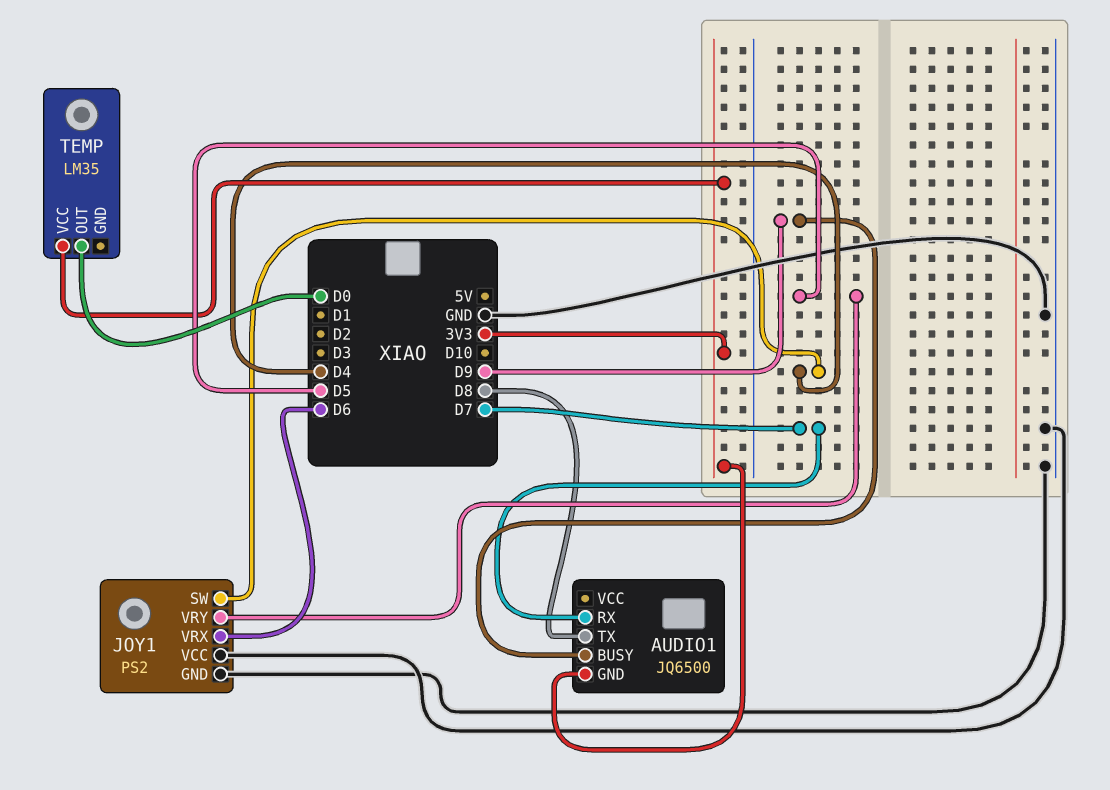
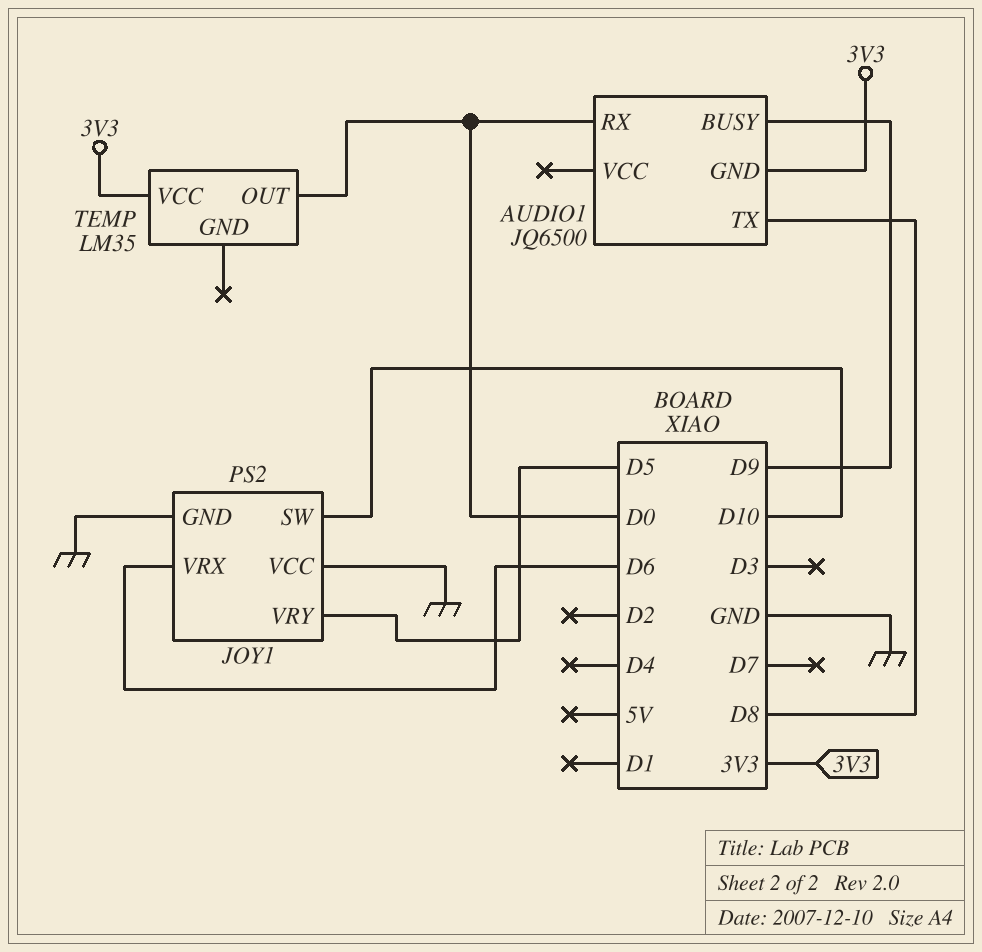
AUDIO1 pin RX: D7 -> D0
JOY1 pin SW: D4 -> D10

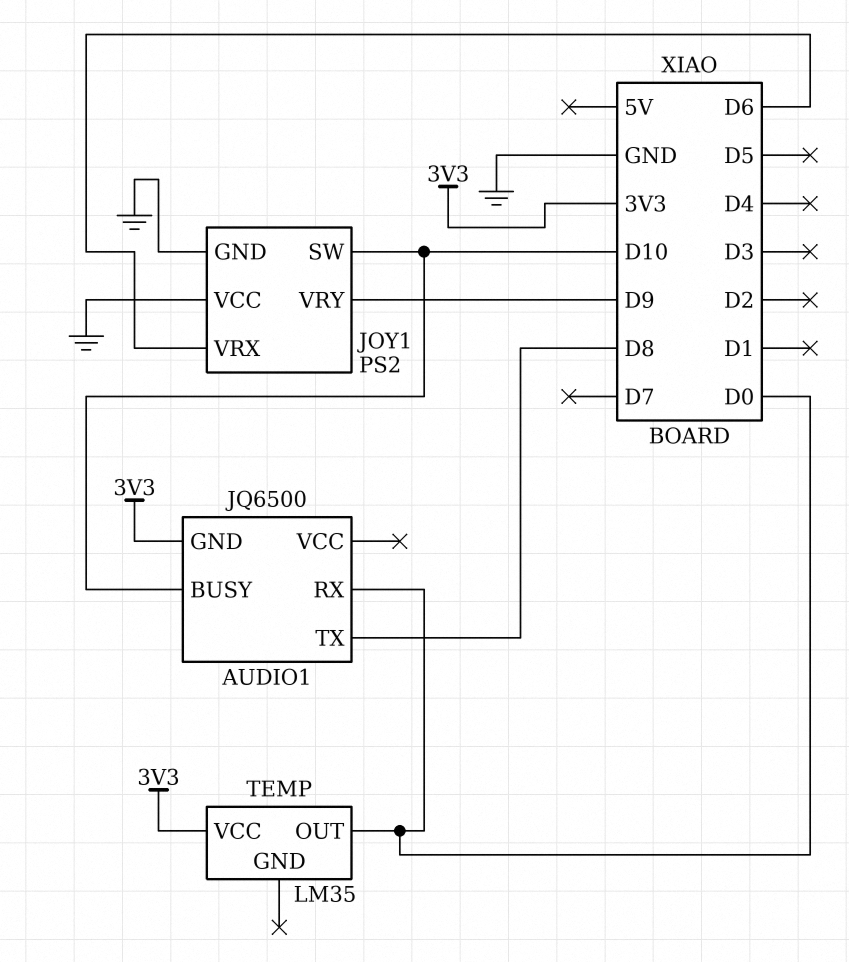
AUDIO1 pin BUSY: D9 -> D10
JOY1 pin VRY: D5 -> D9

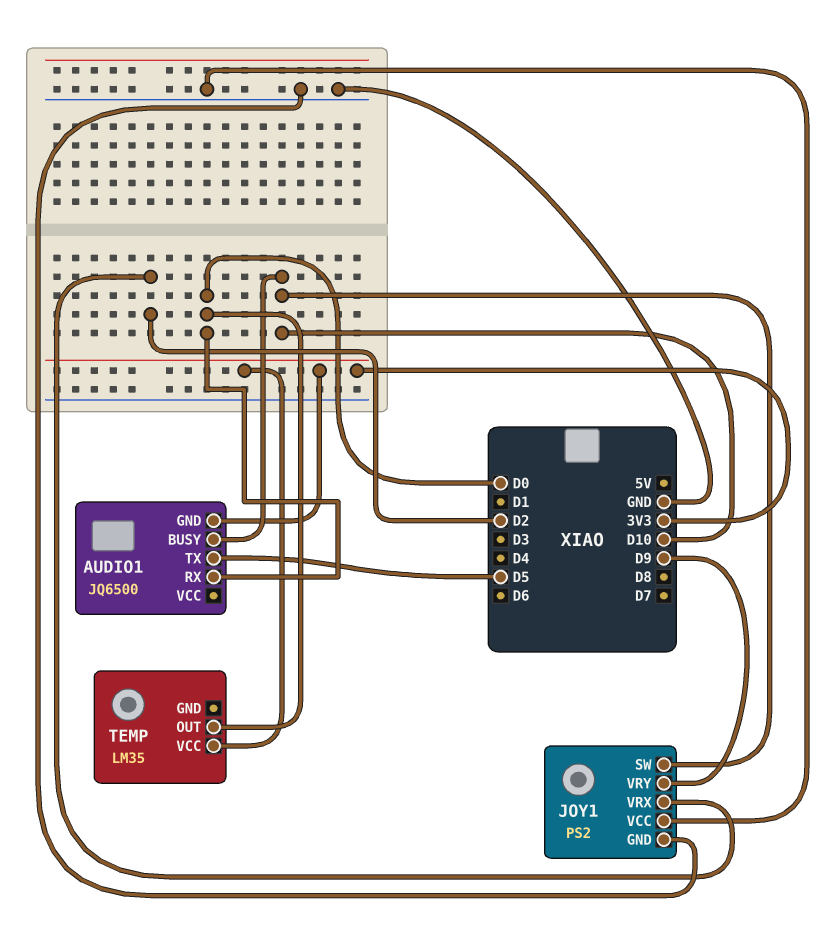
AUDIO1 pin TX: D8 -> D5
JOY1 pin VRX: D6 -> D2

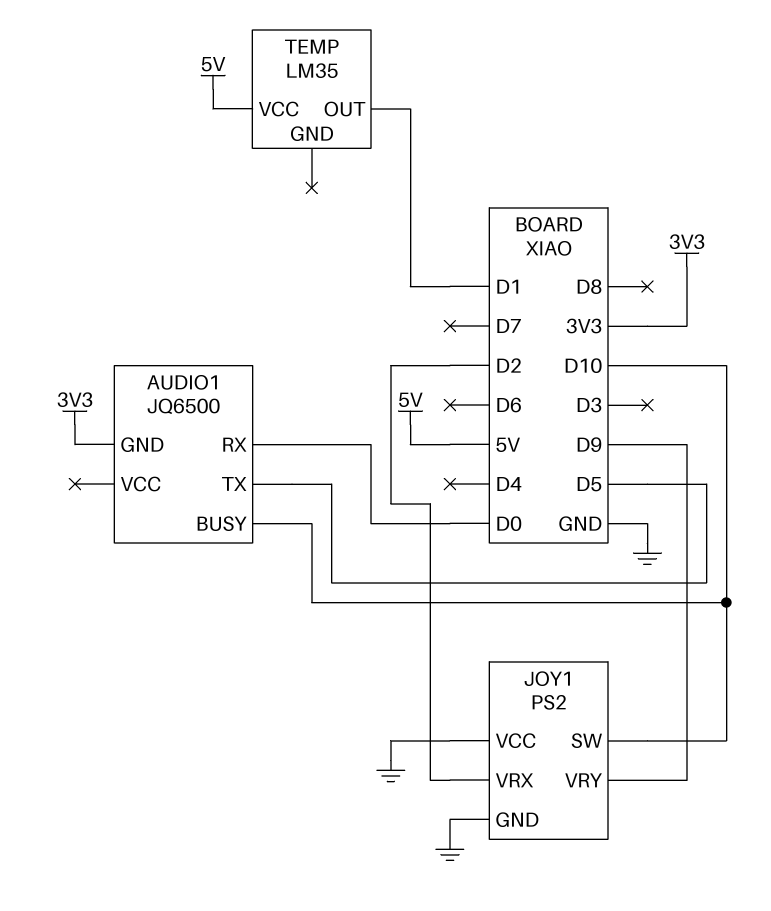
TEMP pin OUT: D0 -> D1
TEMP pin VCC: 3V3 -> 5V

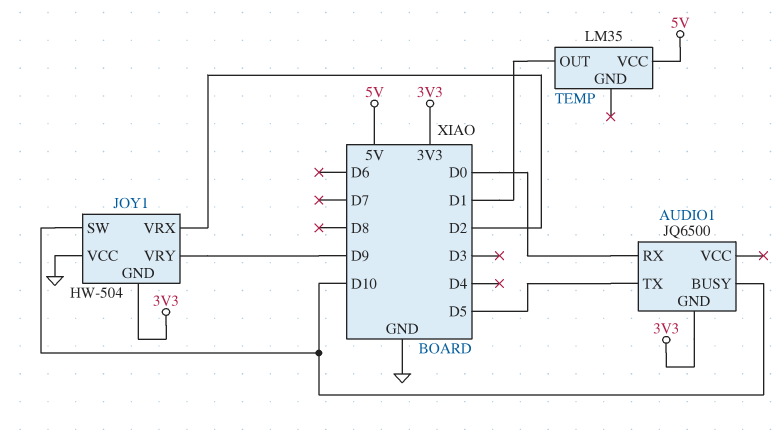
JOY1: PS2 -> HW-504
JOY1 pin GND: GND -> 3V3

